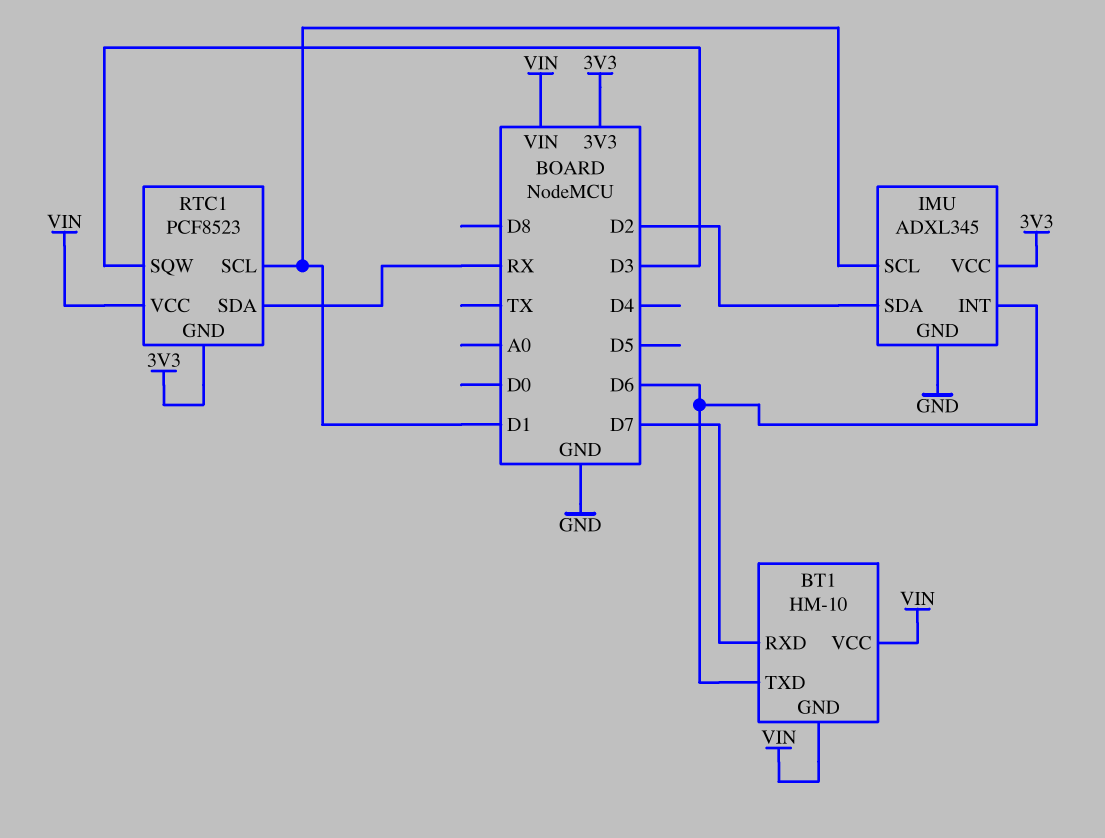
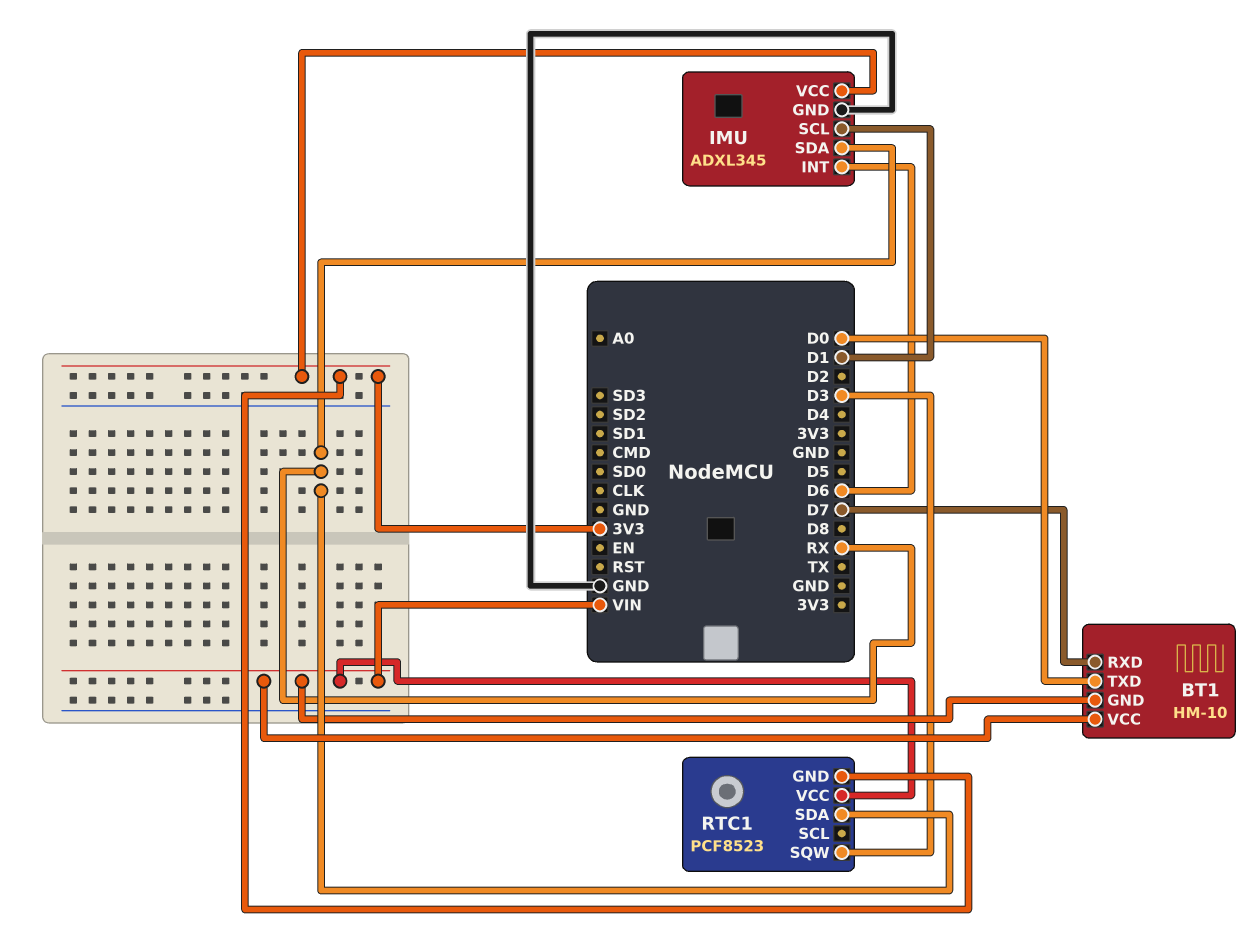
BT1 pin TXD: D6 -> D0
IMU pin SDA: D2 -> RX
RTC1 pin SCL: D1 -> none

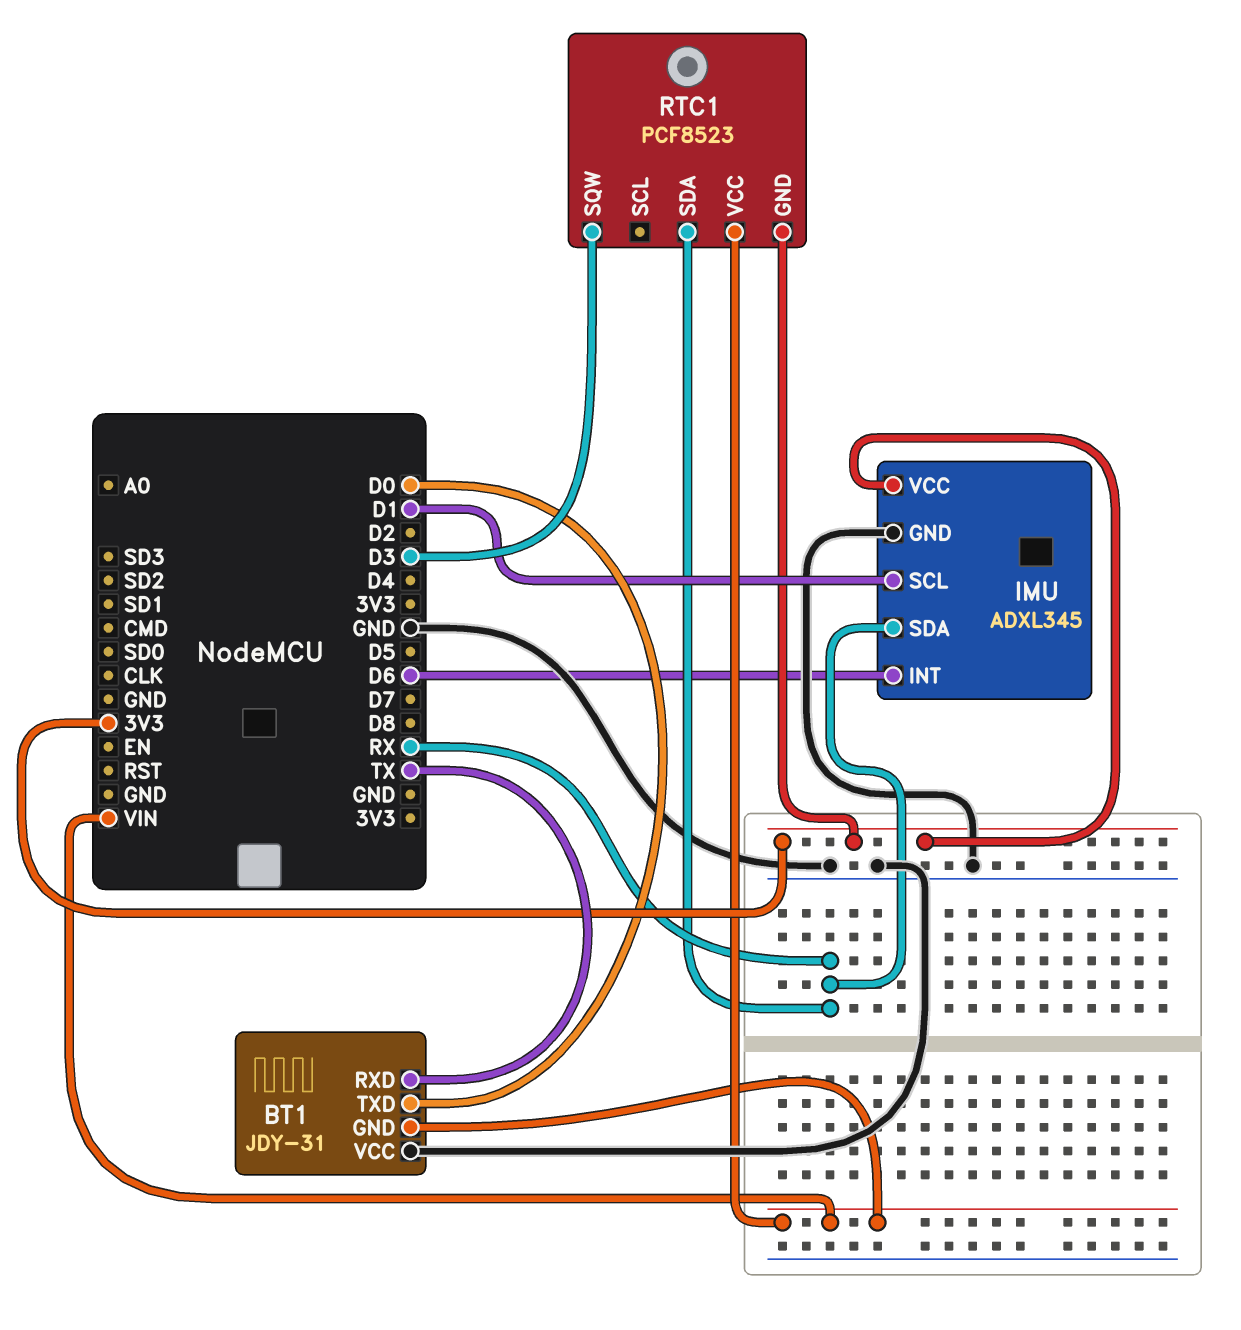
BT1: HM-10 -> JDY-31
BT1 pin RXD: D7 -> TX
BT1 pin VCC: VIN -> GND

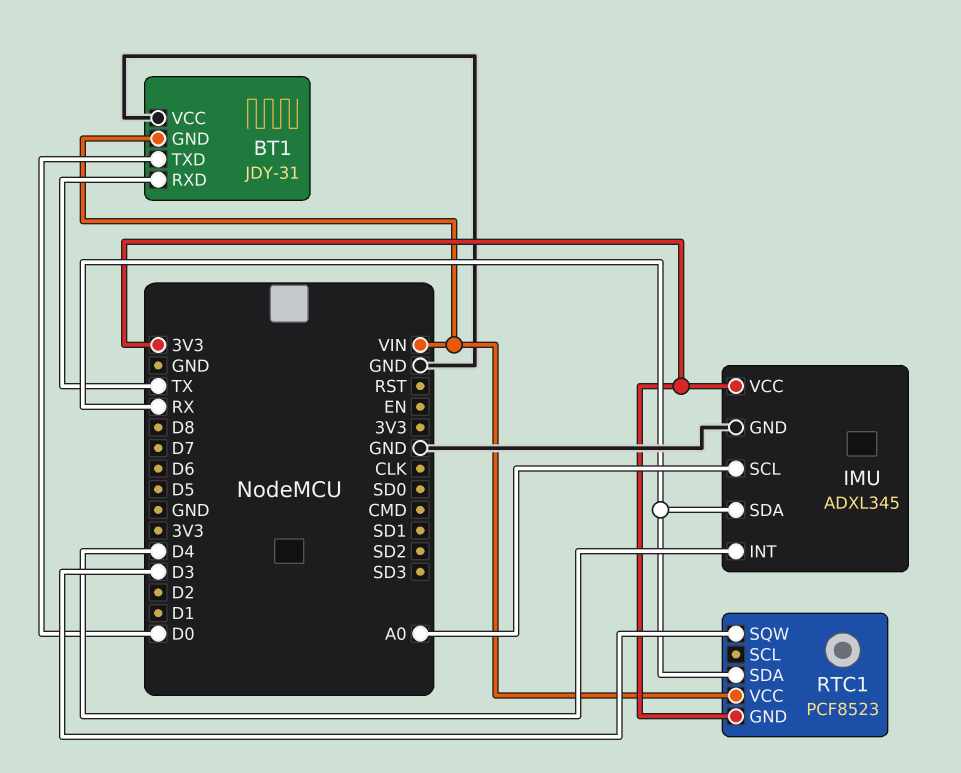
IMU pin INT: D6 -> D4
IMU pin SCL: D1 -> A0

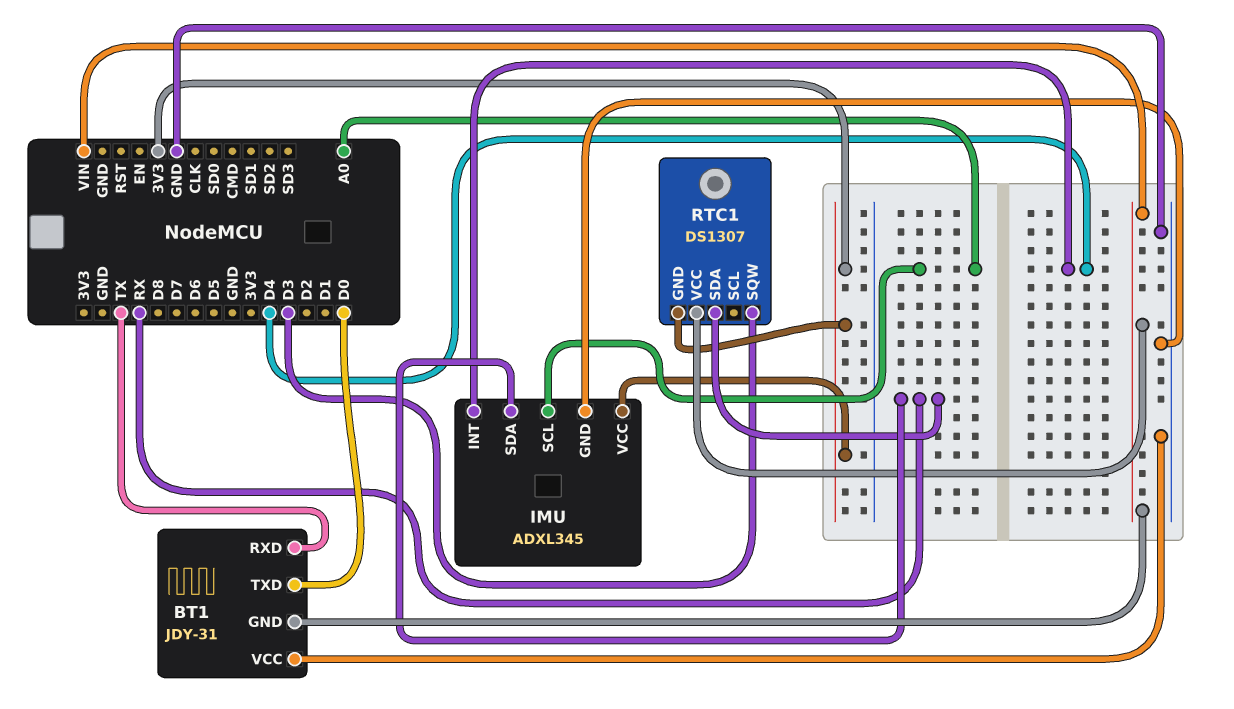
RTC1: PCF8523 -> DS1307

